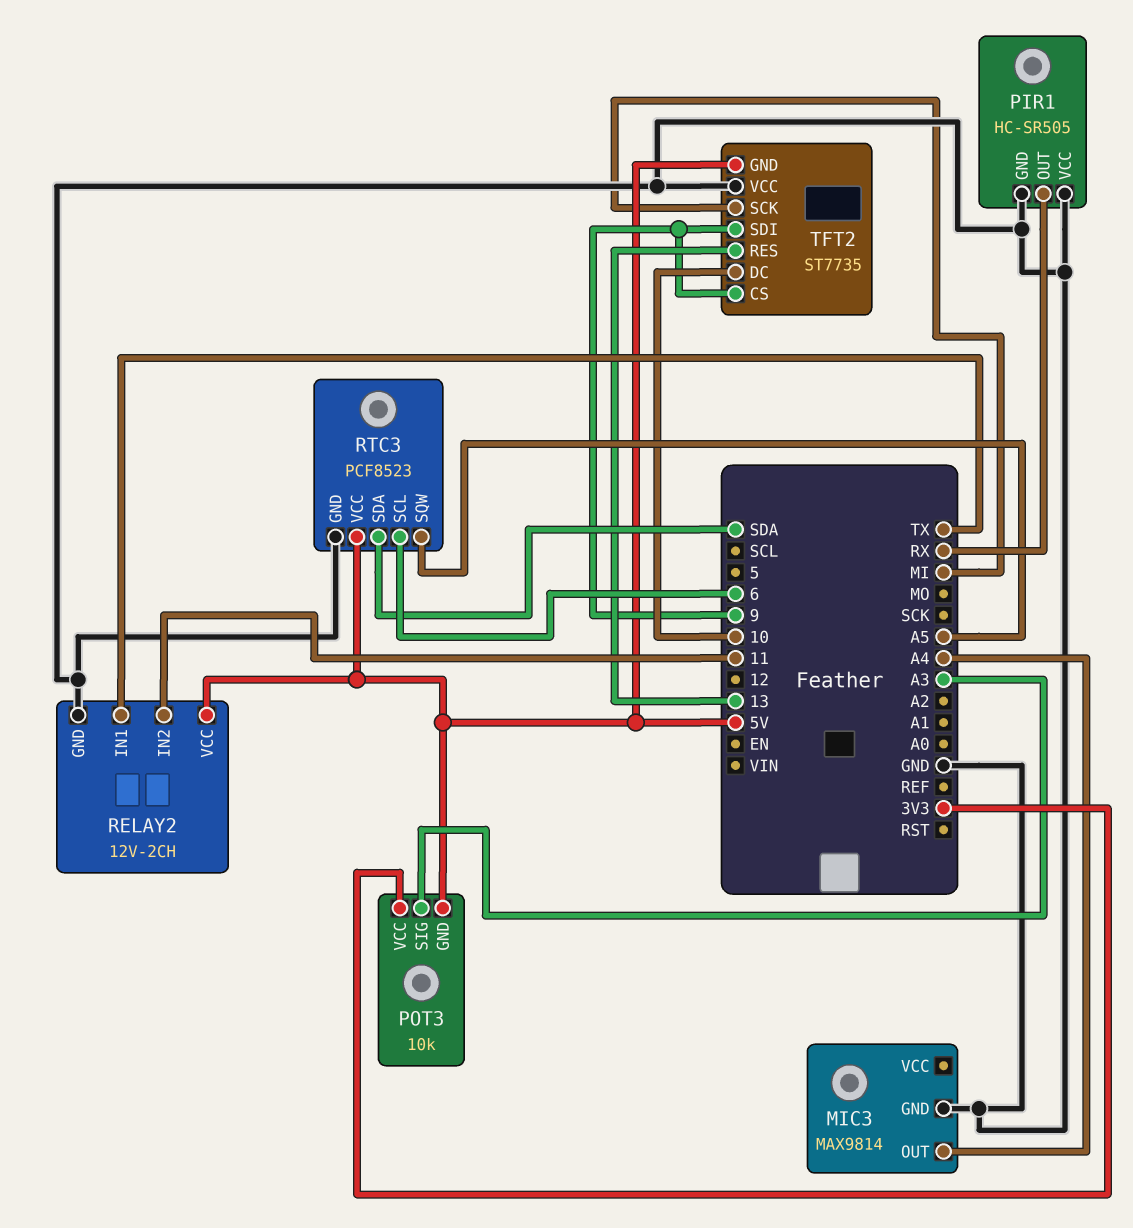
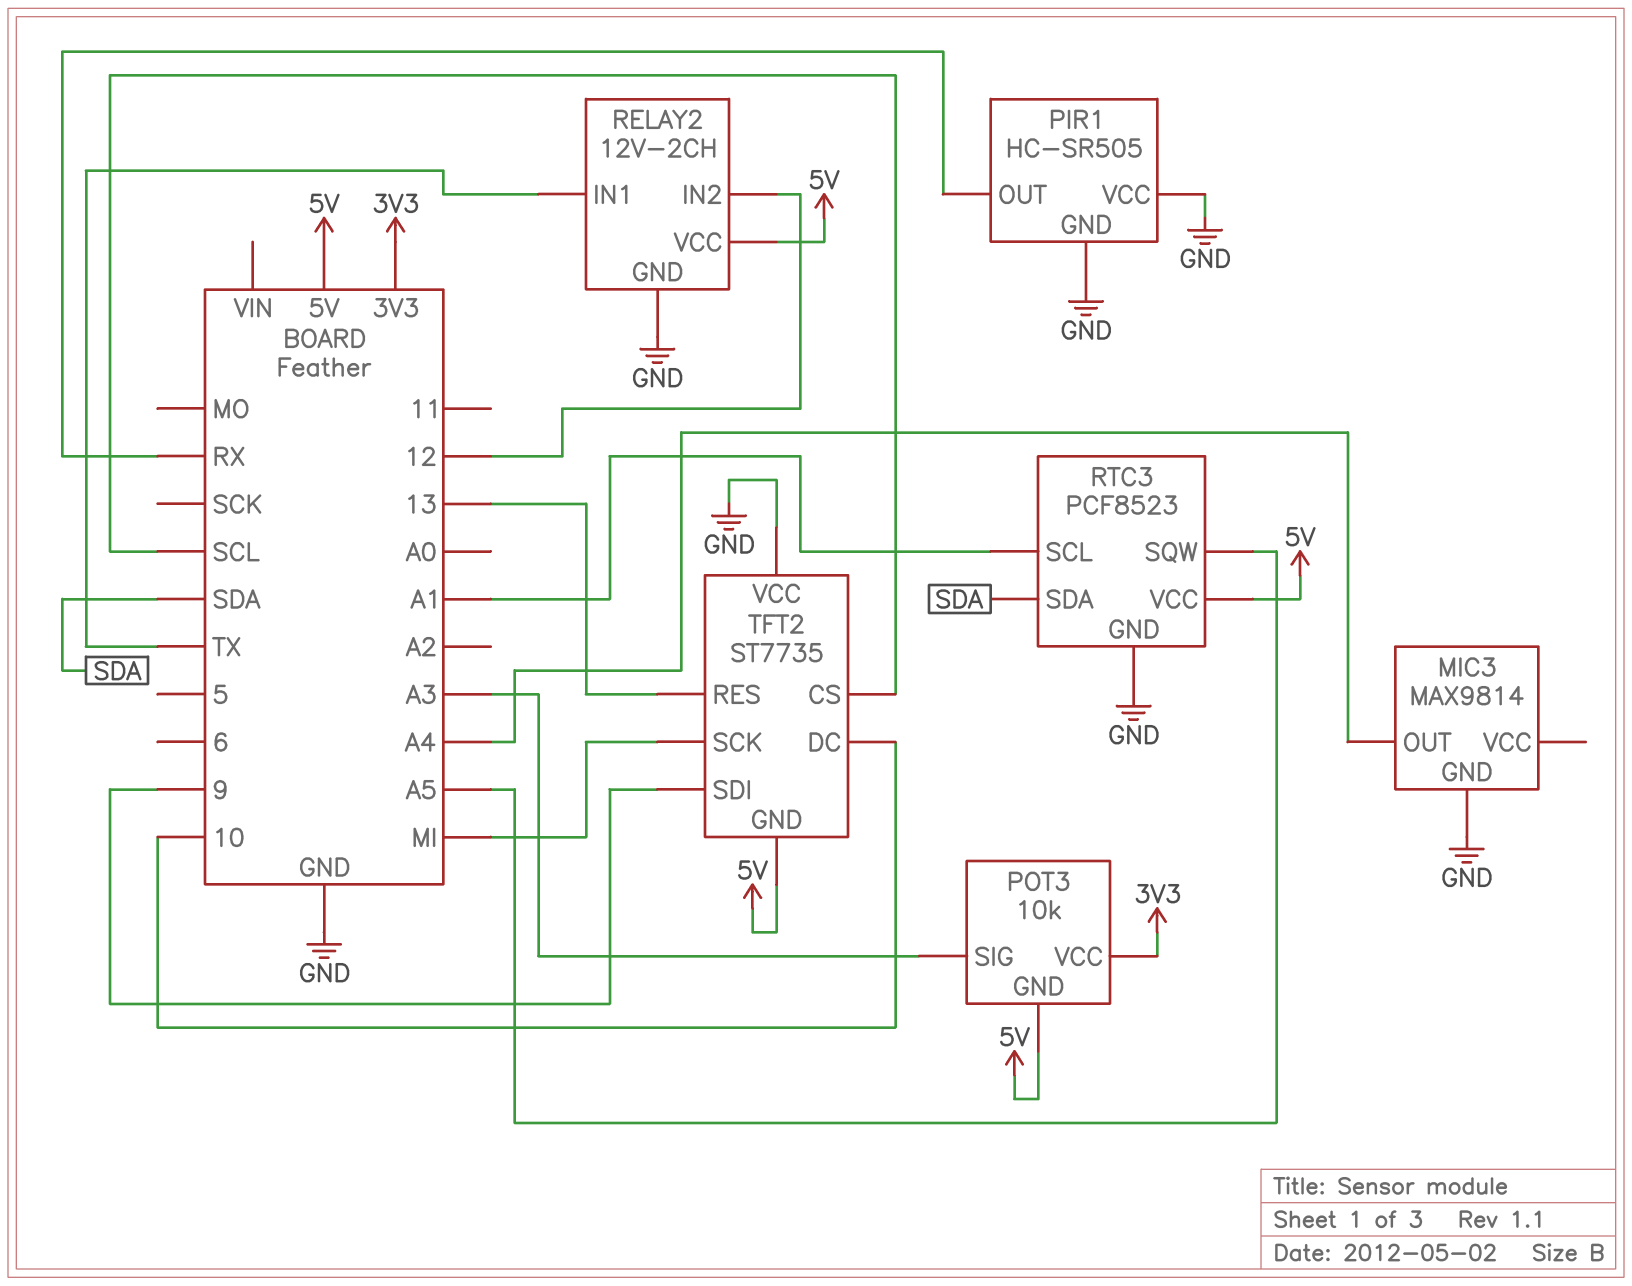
RELAY2 pin IN2: 11 -> 12
RTC3 pin SCL: 6 -> A1
TFT2 pin CS: 9 -> SCL

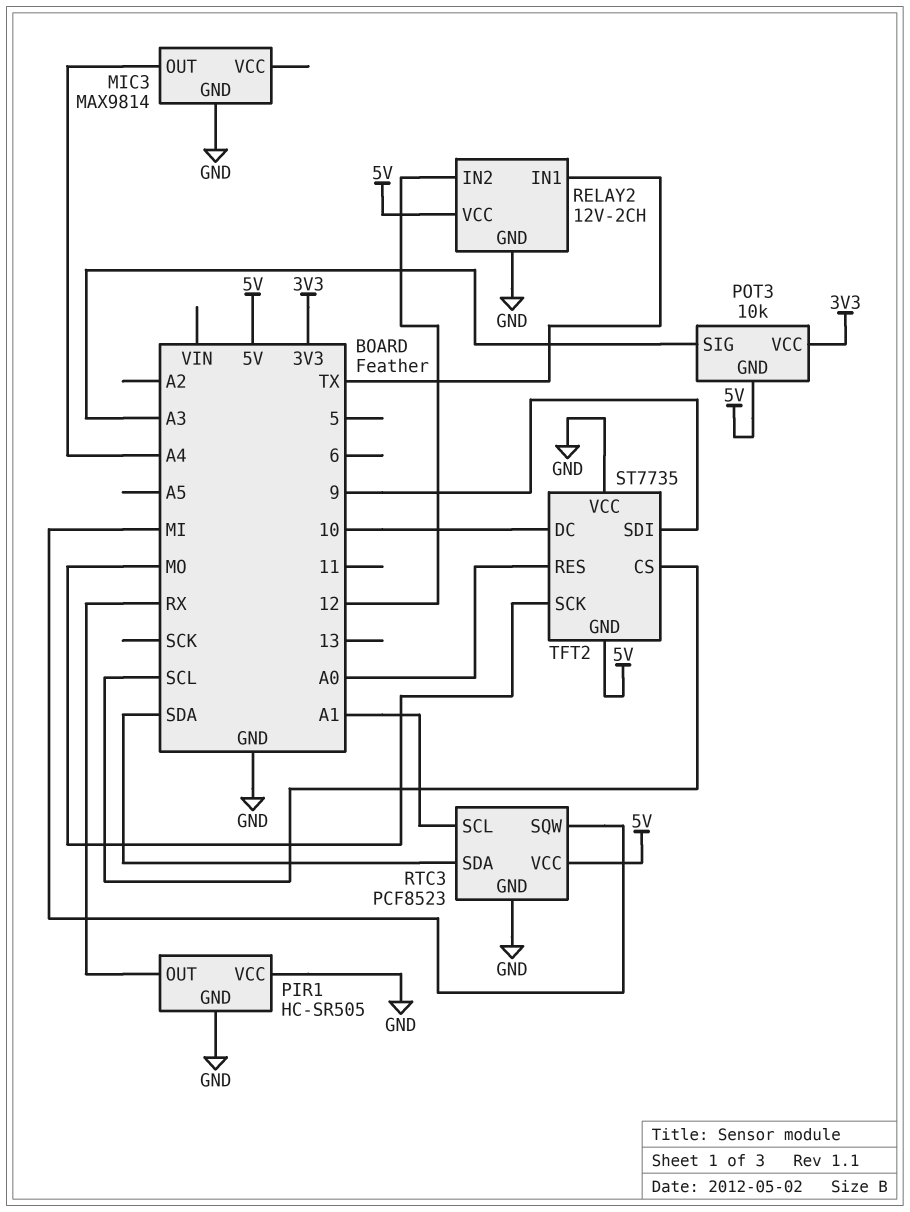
RTC3 pin SQW: A5 -> MI
TFT2 pin RES: 13 -> A0
TFT2 pin SCK: MI -> MO

